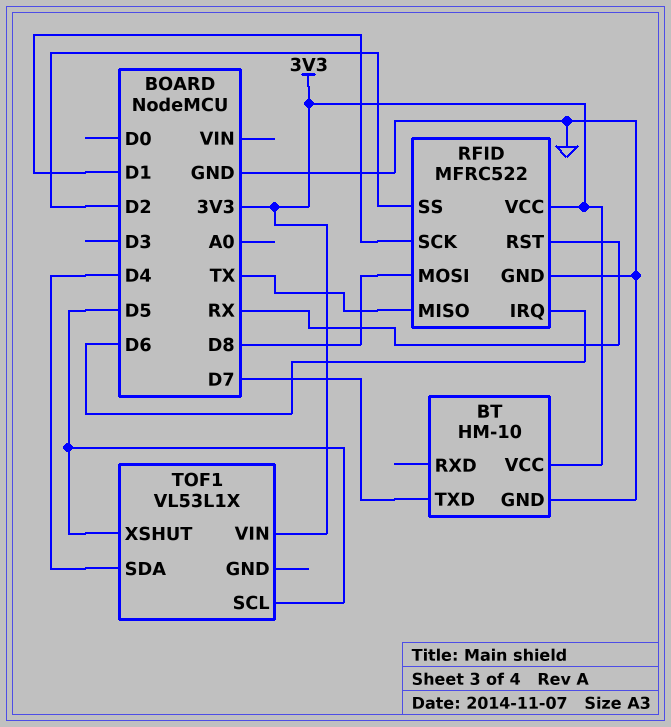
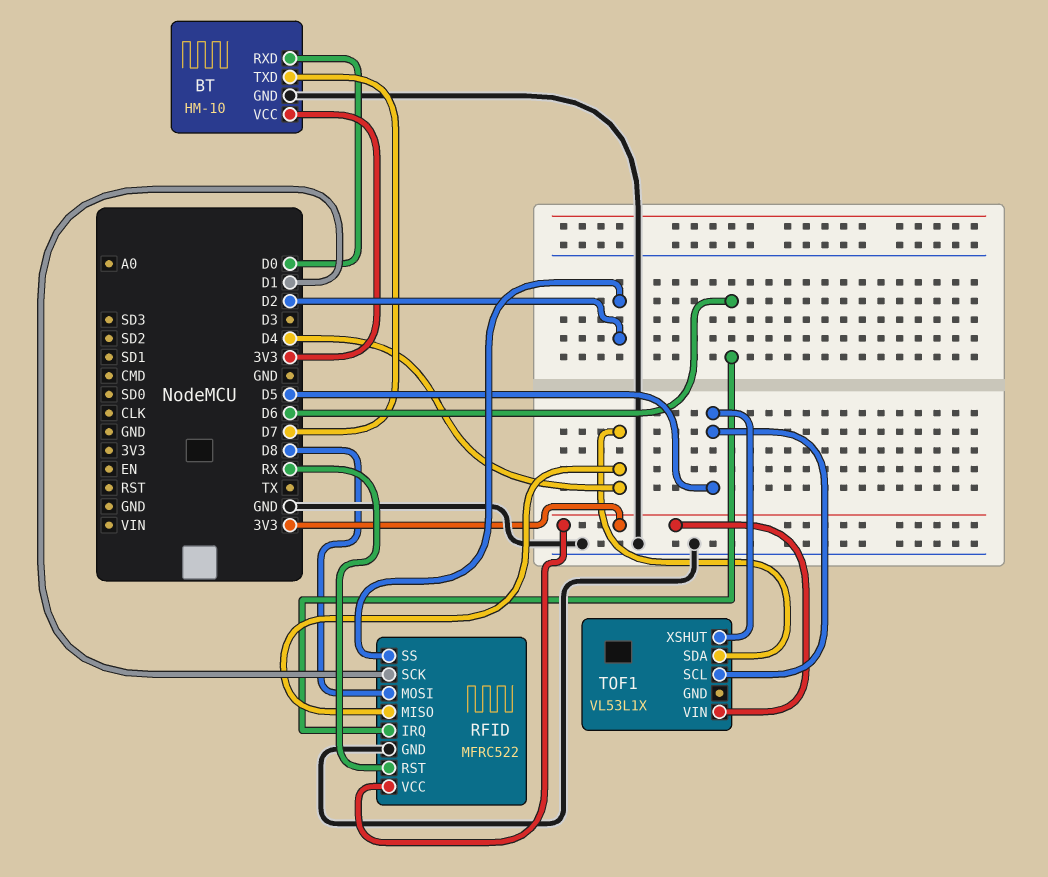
BT pin RXD: none -> D0
RFID pin MISO: TX -> D4

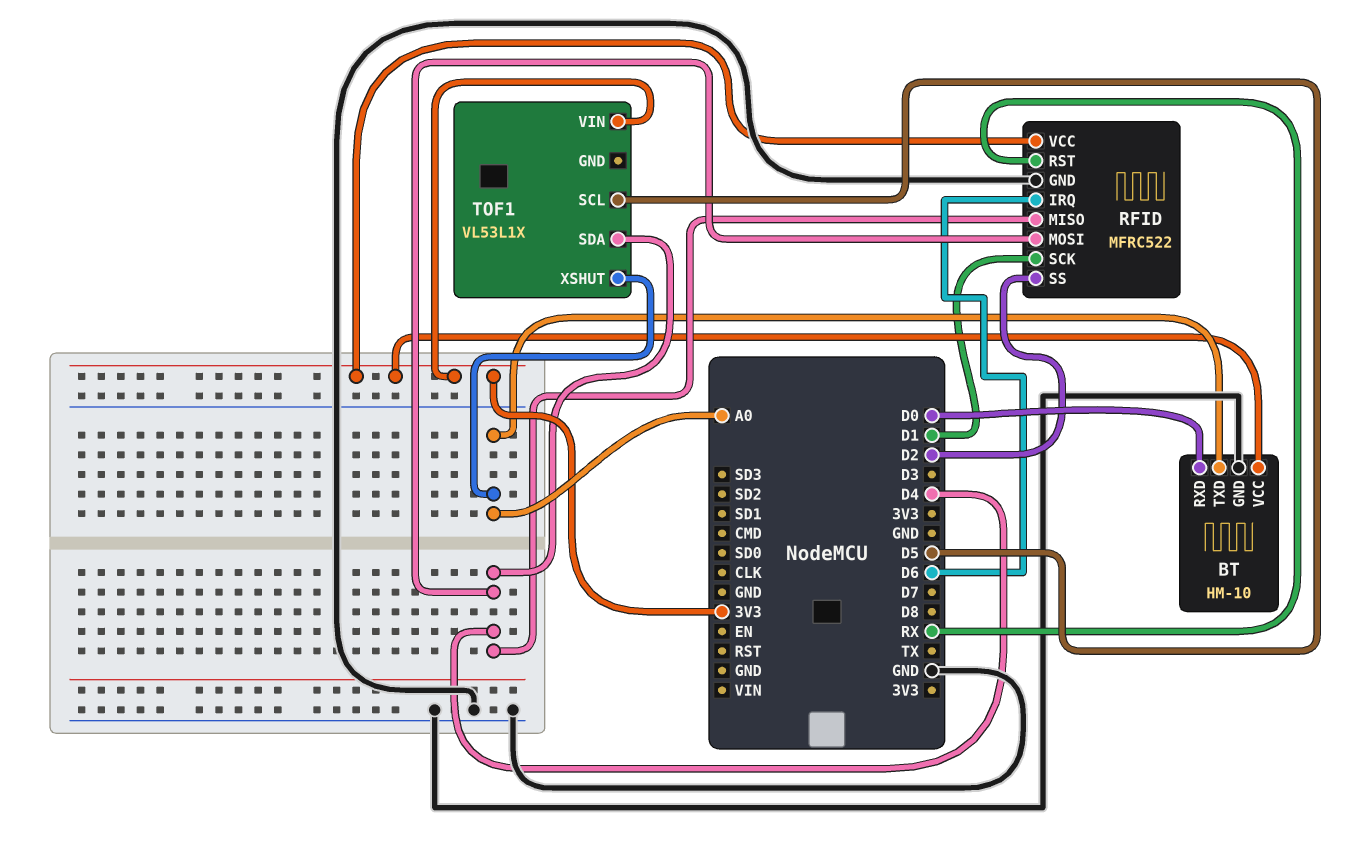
BT pin TXD: D7 -> A0
RFID pin MOSI: D8 -> D4
TOF1 pin XSHUT: D5 -> A0

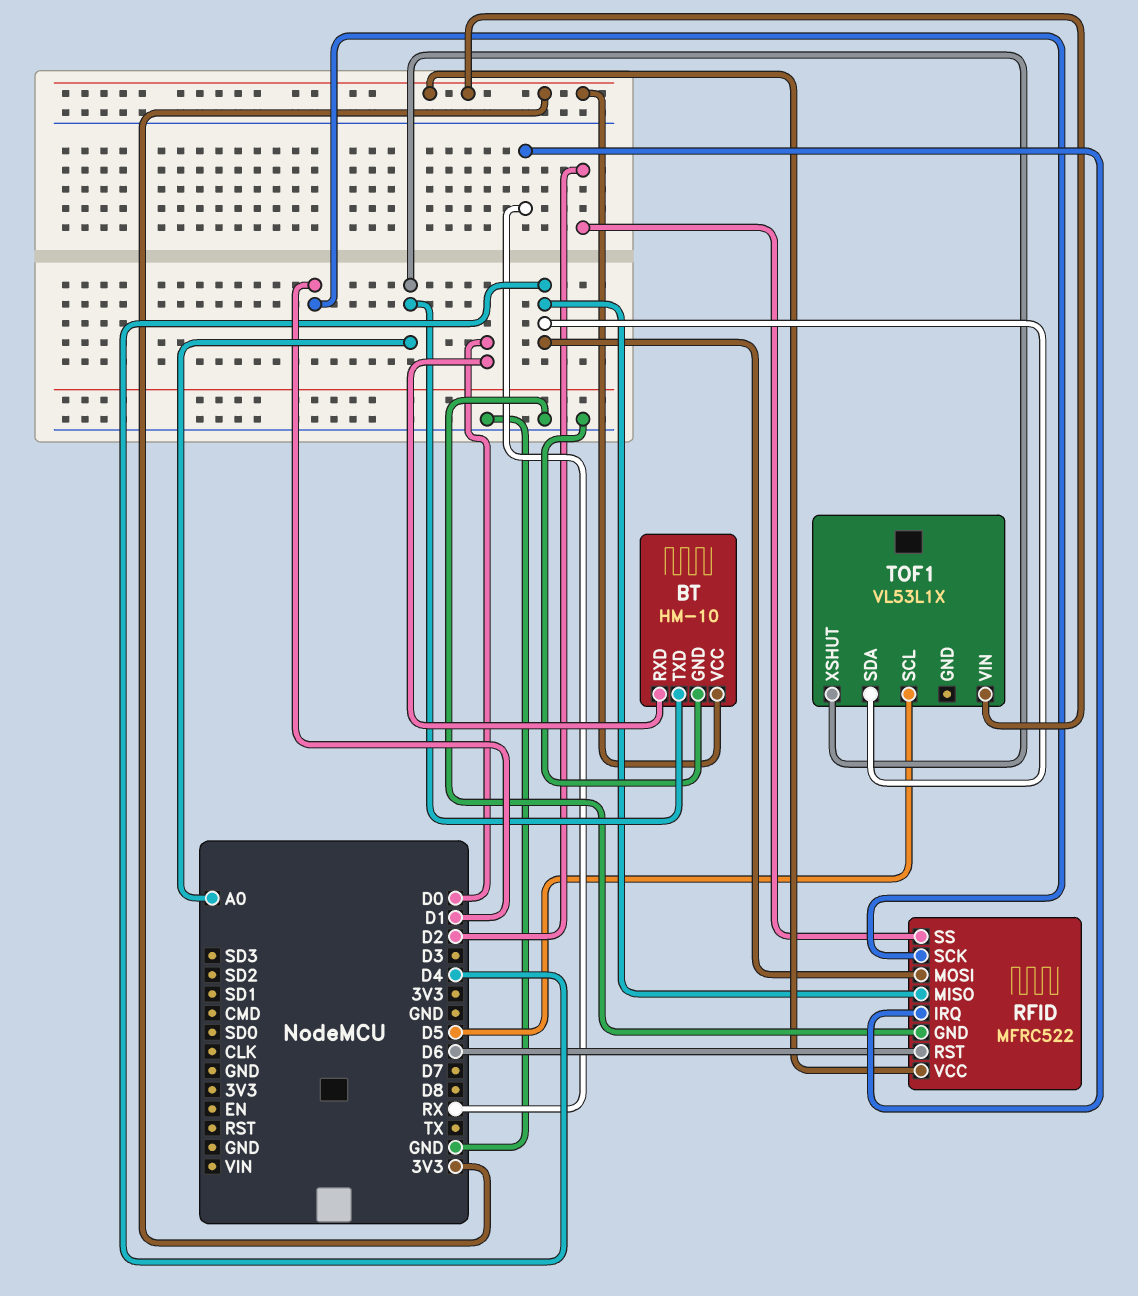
RFID pin IRQ: D6 -> RX
RFID pin RST: RX -> D6

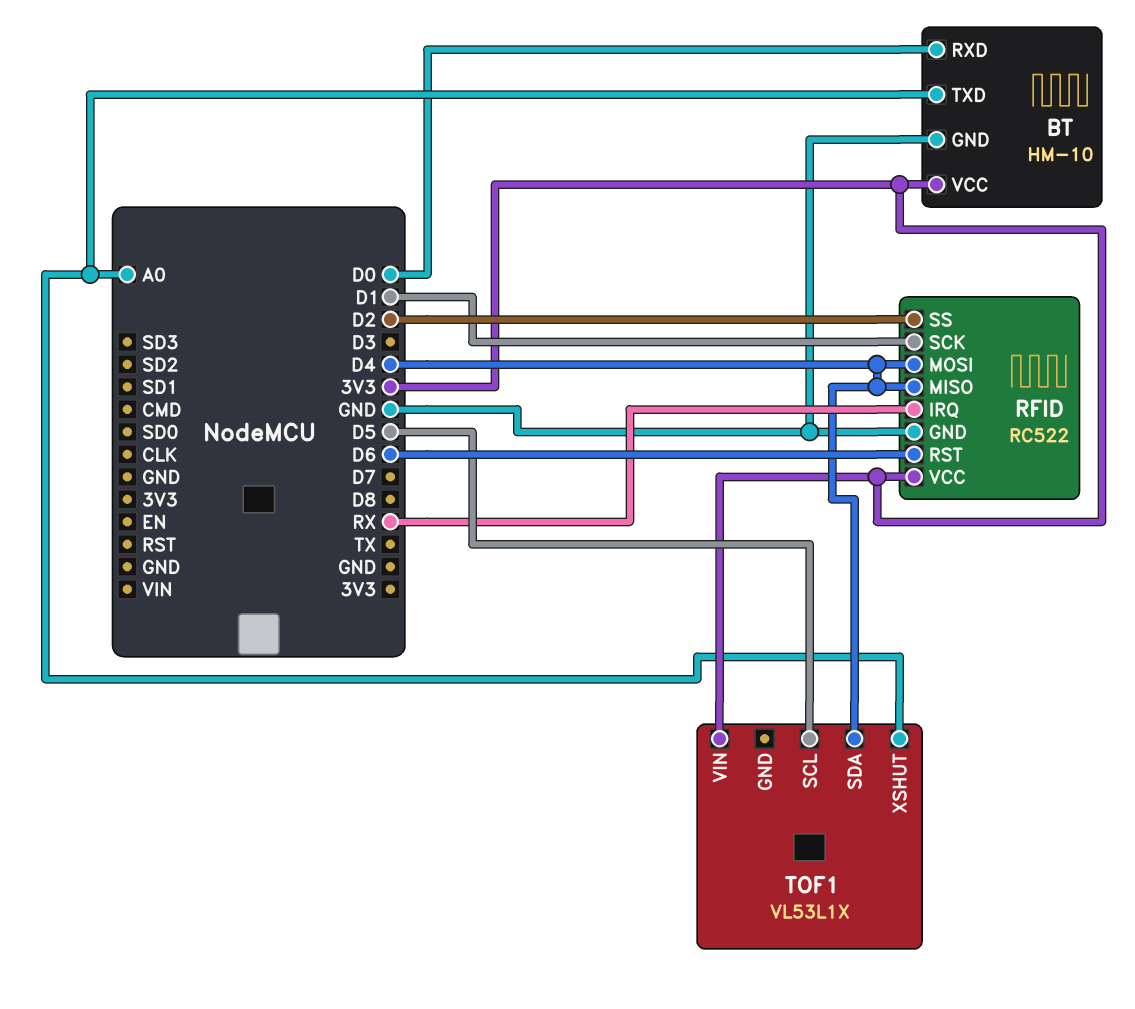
RFID: MFRC522 -> RC522

